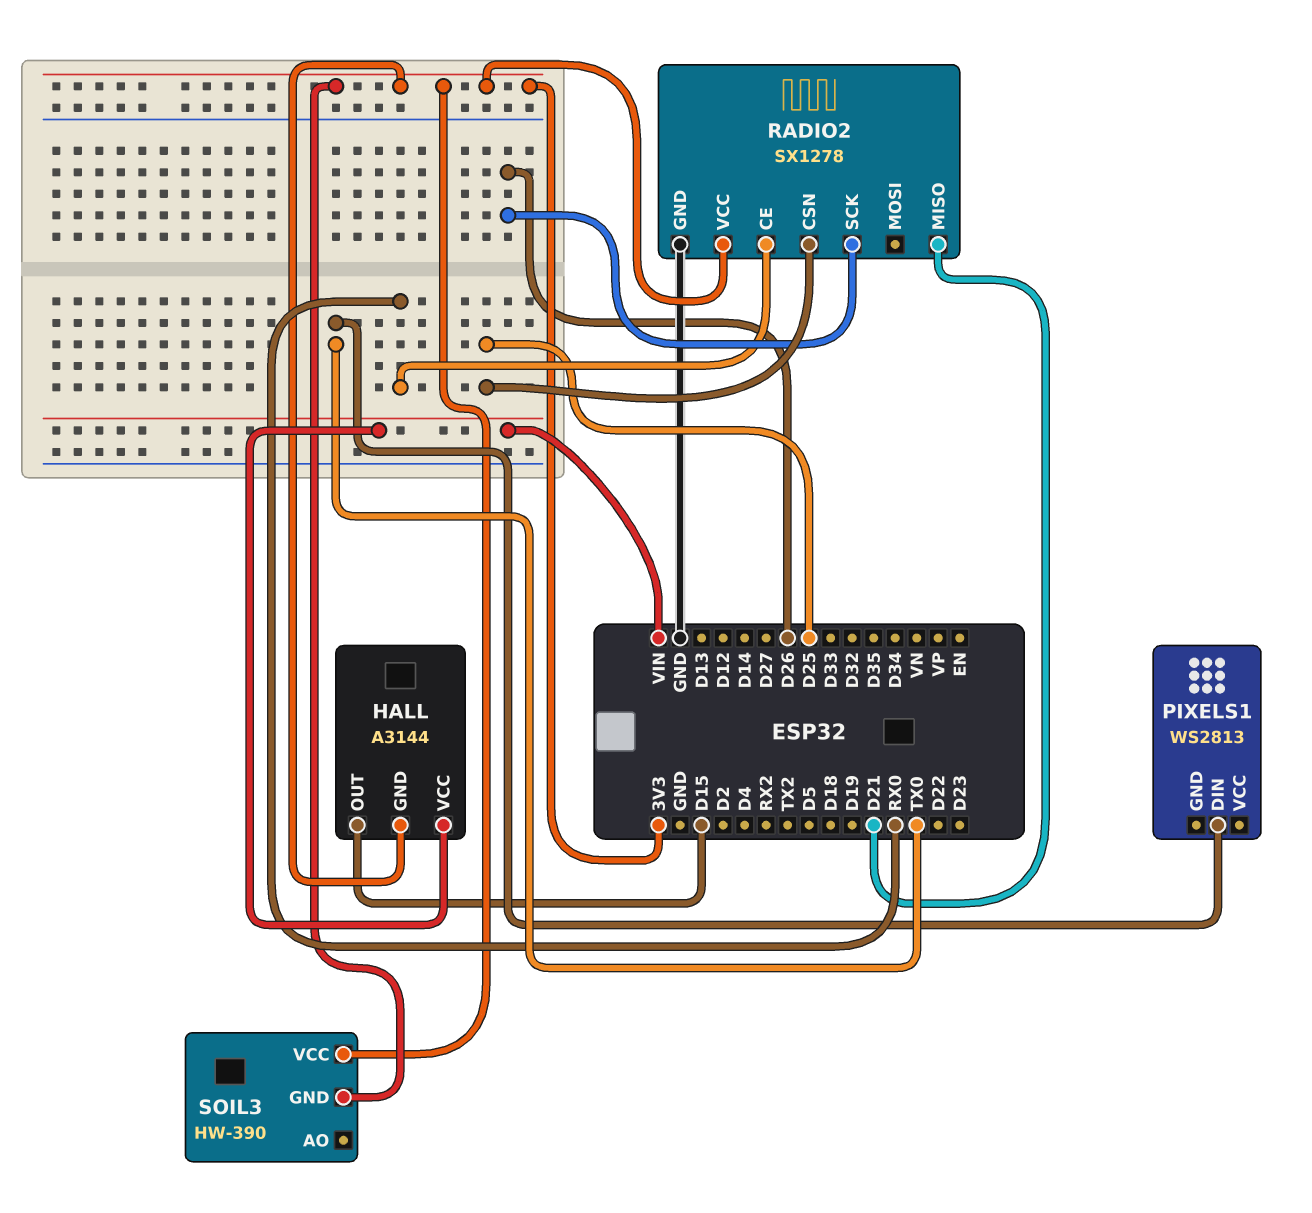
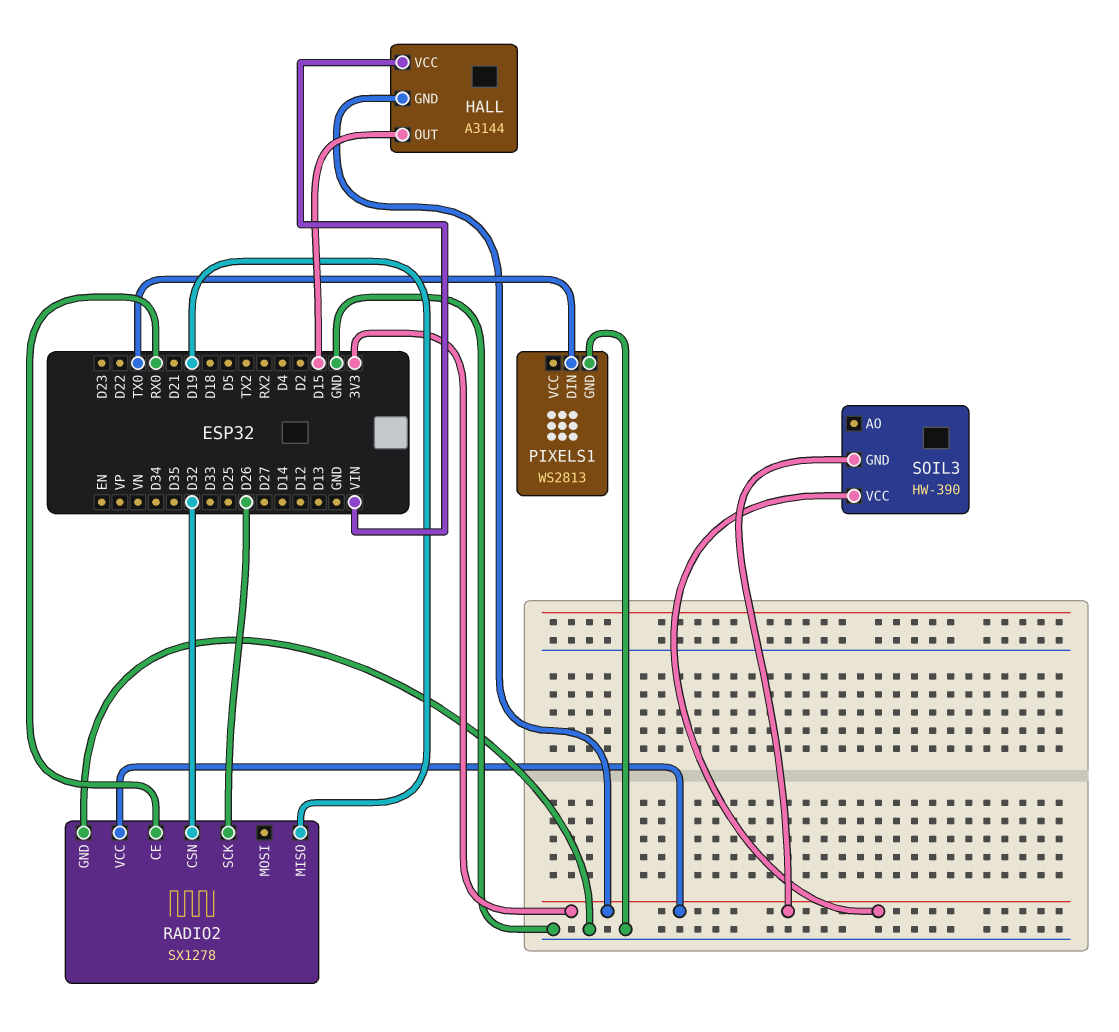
PIXELS1 pin GND: none -> GND
RADIO2 pin CSN: D25 -> D32
RADIO2 pin MISO: D21 -> D19

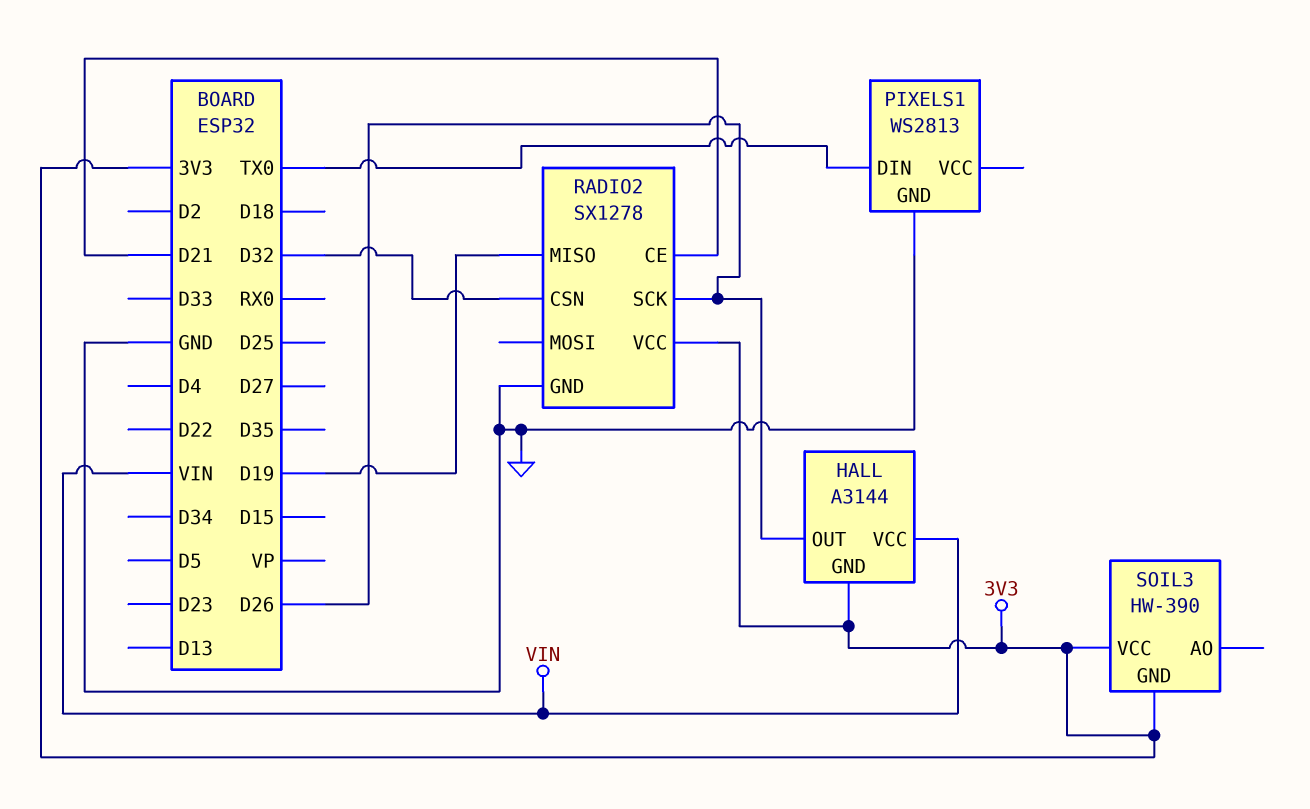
HALL pin OUT: D15 -> D26
RADIO2 pin CE: RX0 -> D21

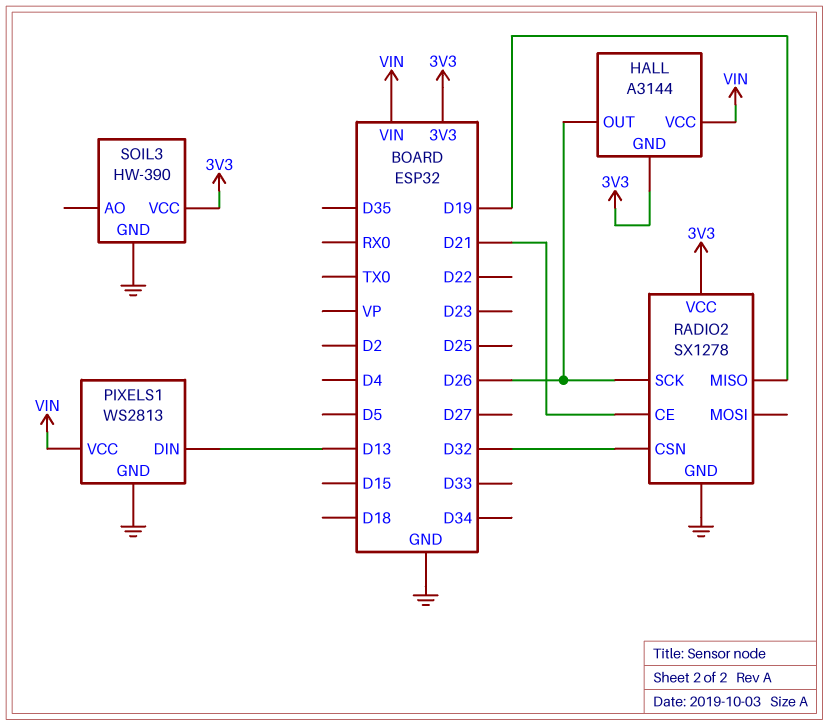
PIXELS1 pin DIN: TX0 -> D13
PIXELS1 pin VCC: none -> VIN
SOIL3 pin GND: 3V3 -> GND

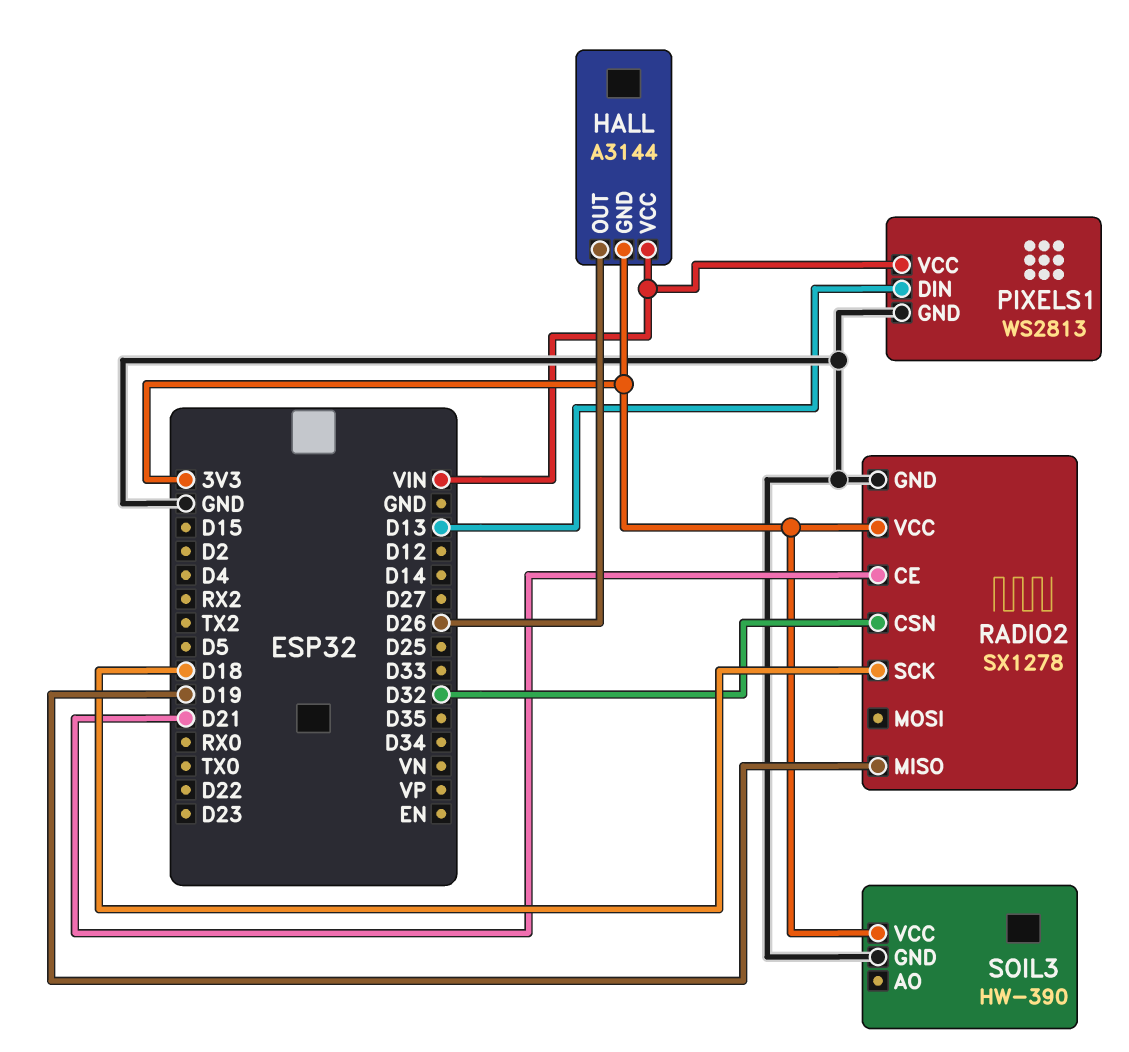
RADIO2 pin SCK: D26 -> D18

